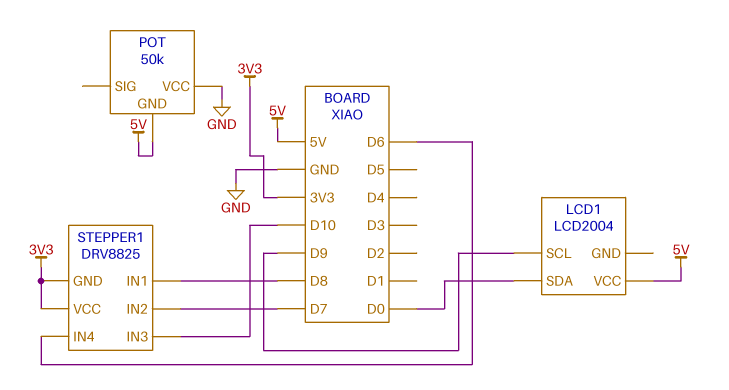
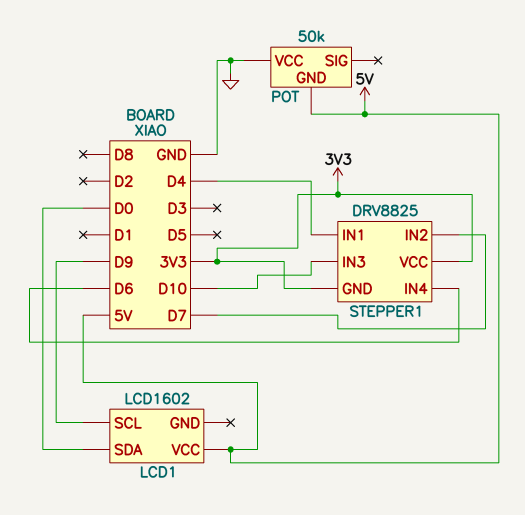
LCD1: LCD2004 -> LCD1602
STEPPER1 pin IN1: D8 -> D4

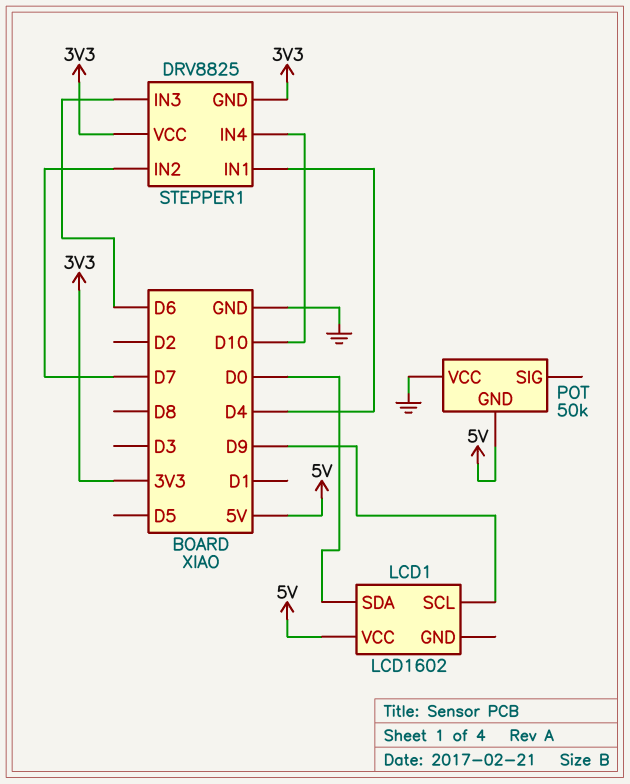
STEPPER1 pin IN3: D10 -> D6
STEPPER1 pin IN4: D6 -> D10

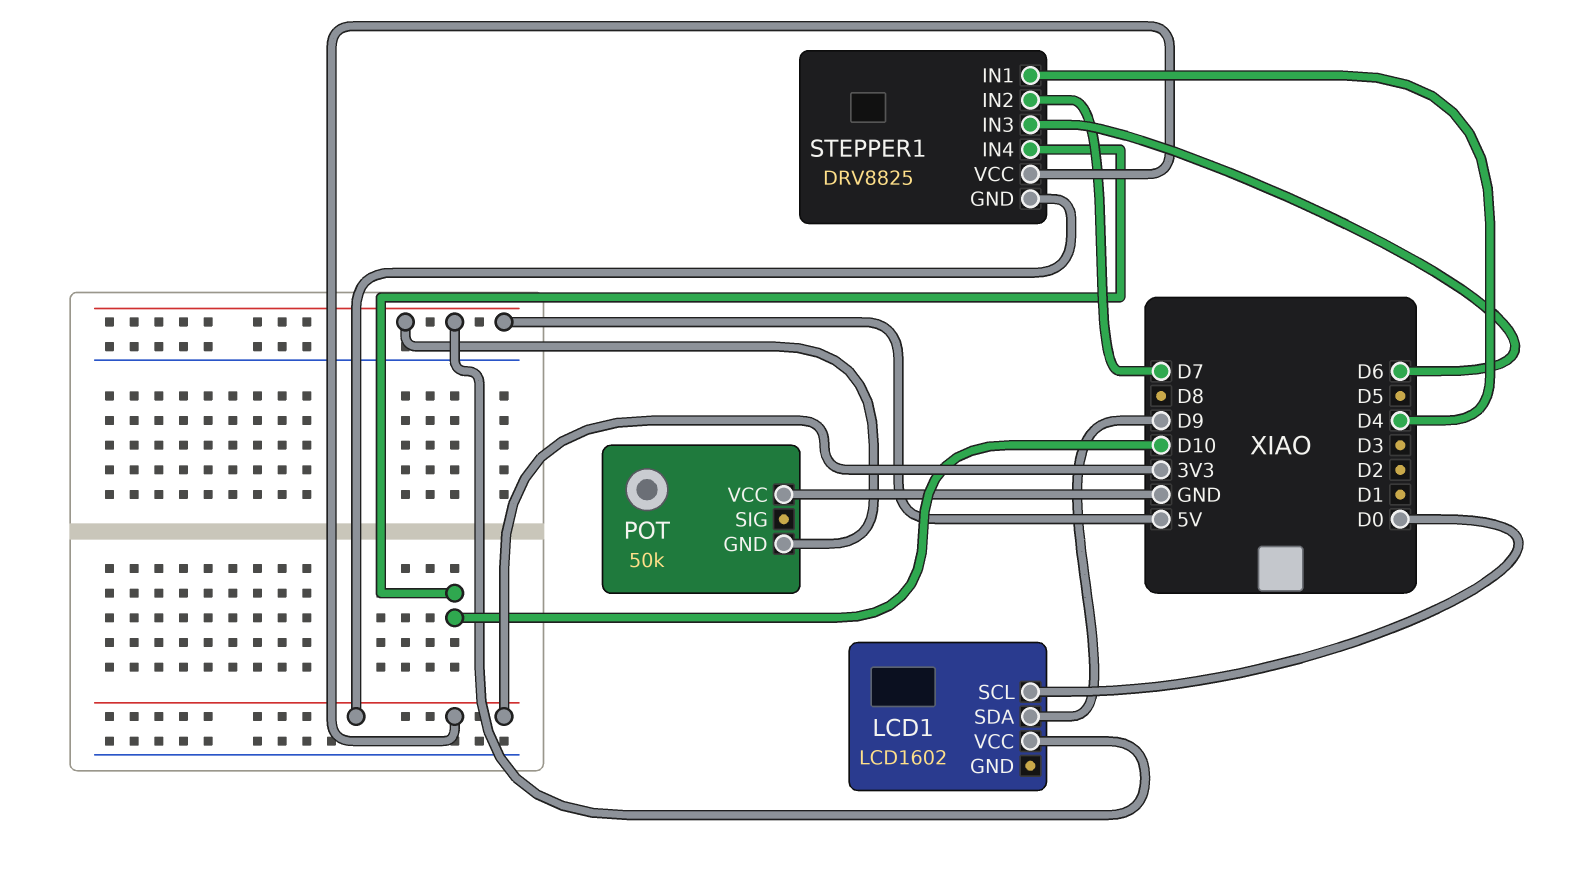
LCD1 pin SCL: D9 -> D0
LCD1 pin SDA: D0 -> D9

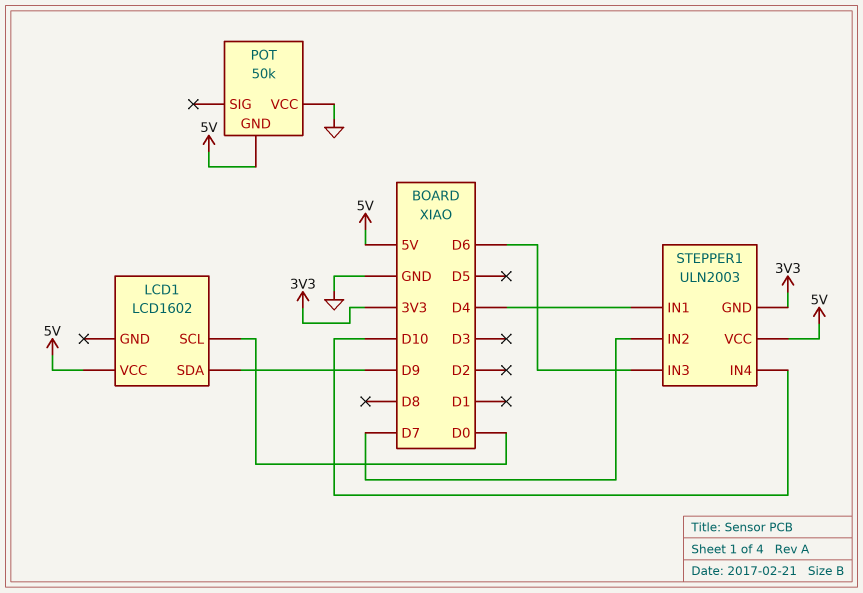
STEPPER1: DRV8825 -> ULN2003
STEPPER1 pin VCC: 3V3 -> 5V

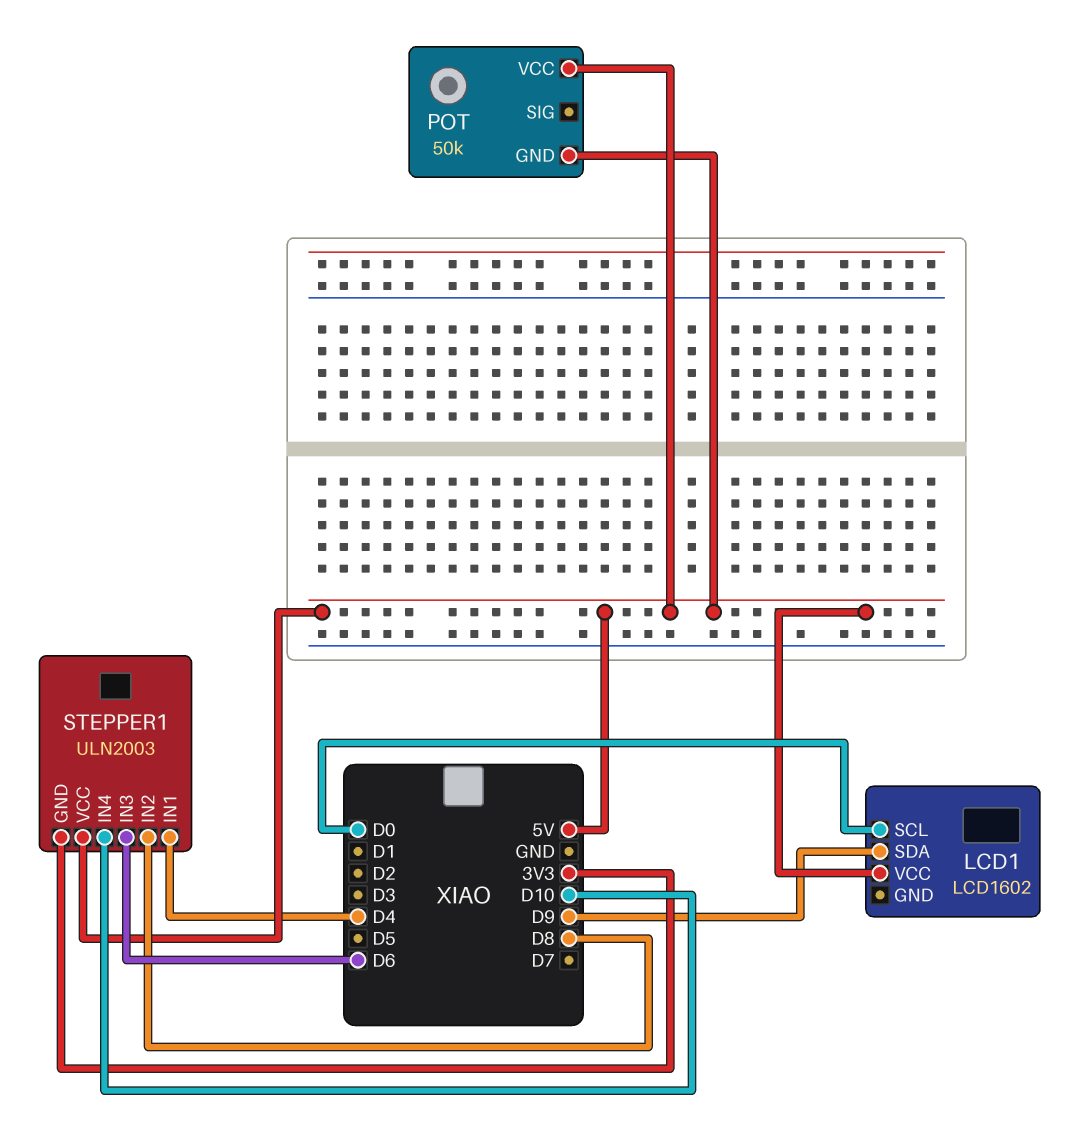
POT pin VCC: GND -> 5V
STEPPER1 pin IN2: D7 -> D8

